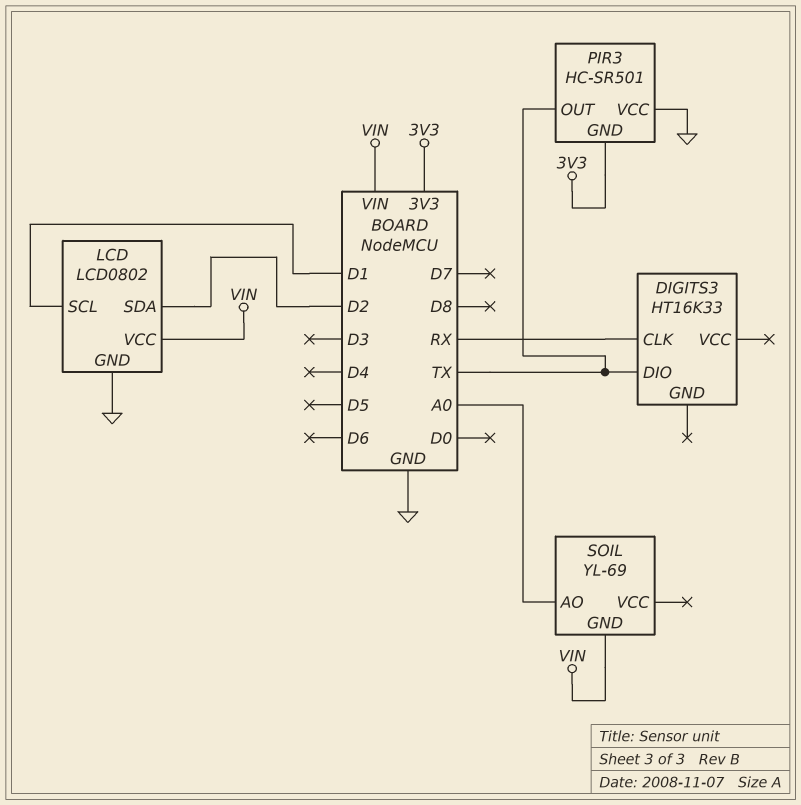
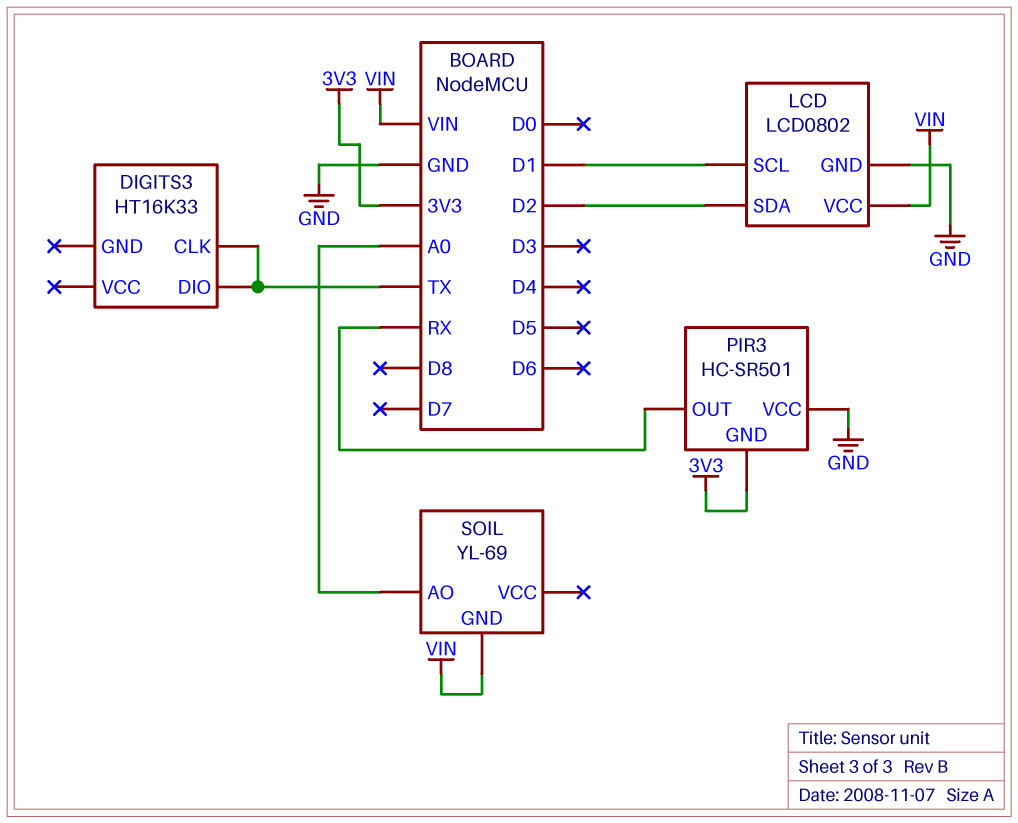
DIGITS3 pin CLK: RX -> TX
PIR3 pin OUT: TX -> RX

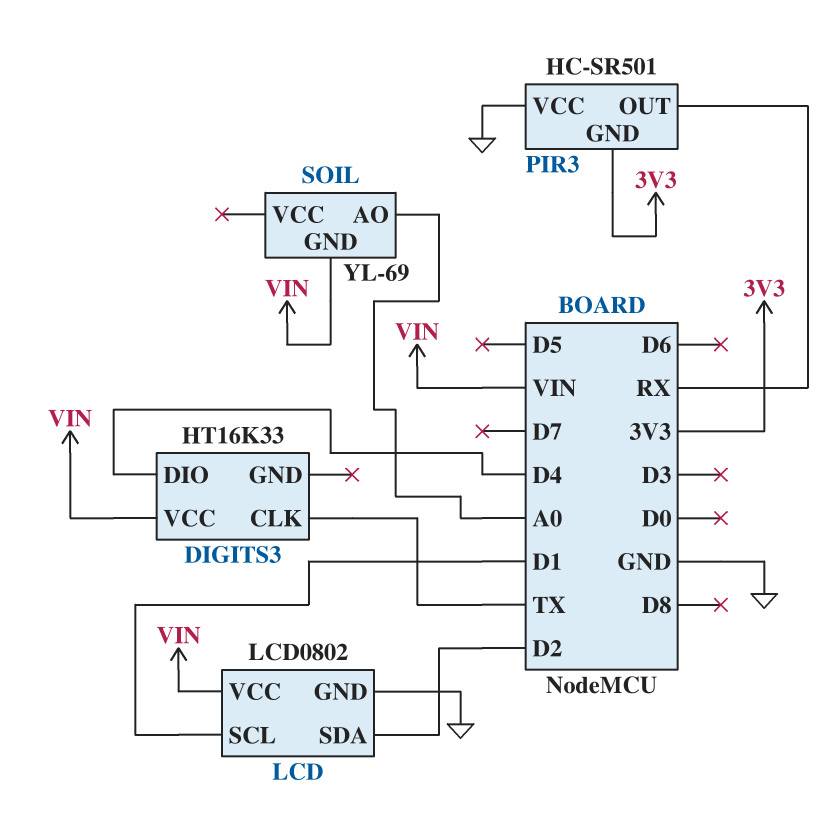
DIGITS3 pin DIO: TX -> D4
DIGITS3 pin VCC: none -> VIN

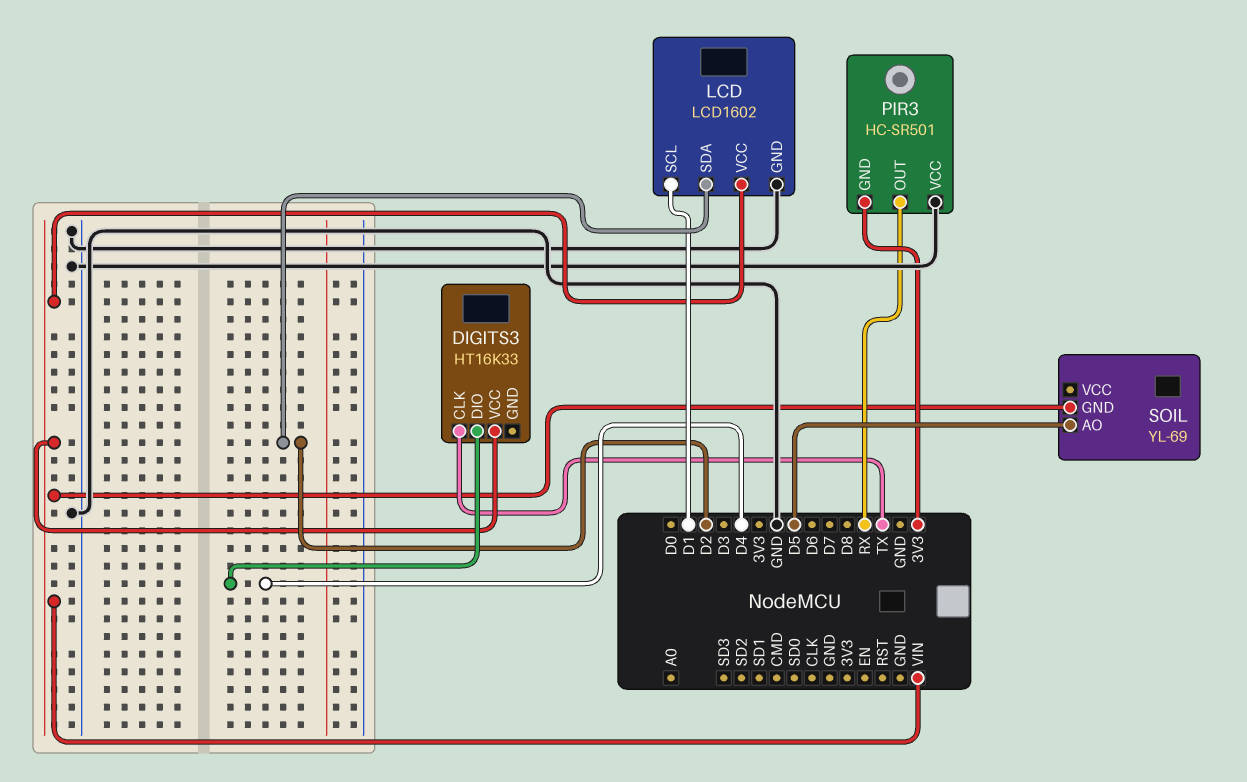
LCD: LCD0802 -> LCD1602
SOIL pin AO: A0 -> D5

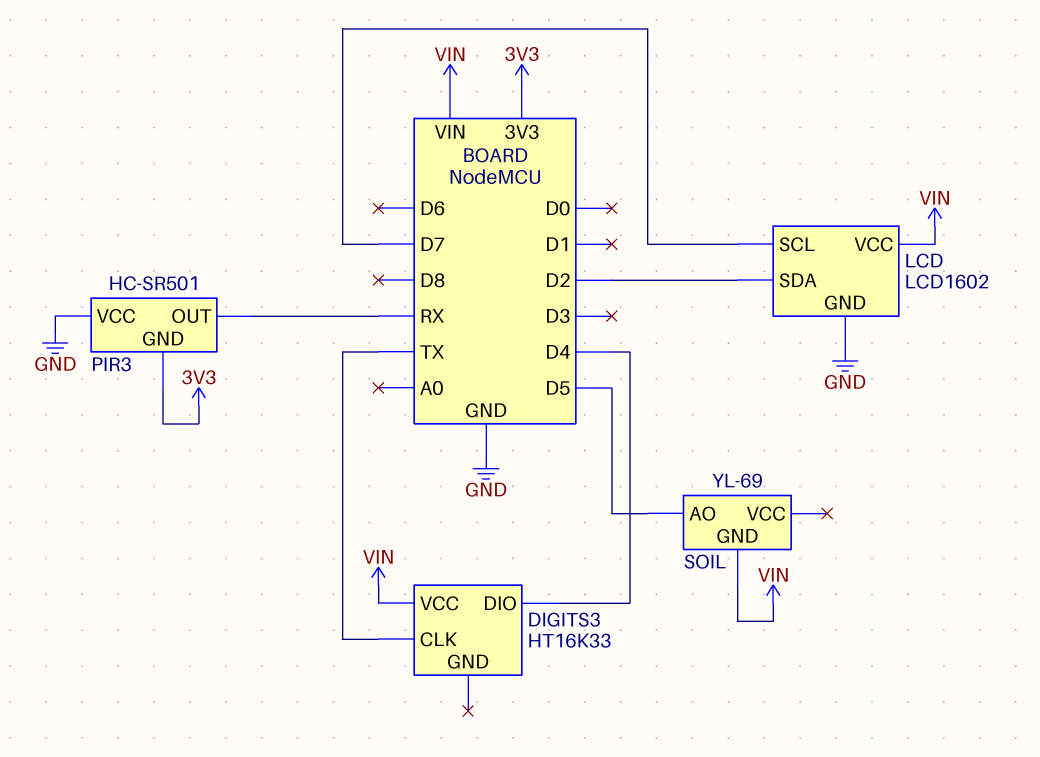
LCD pin SCL: D1 -> D7

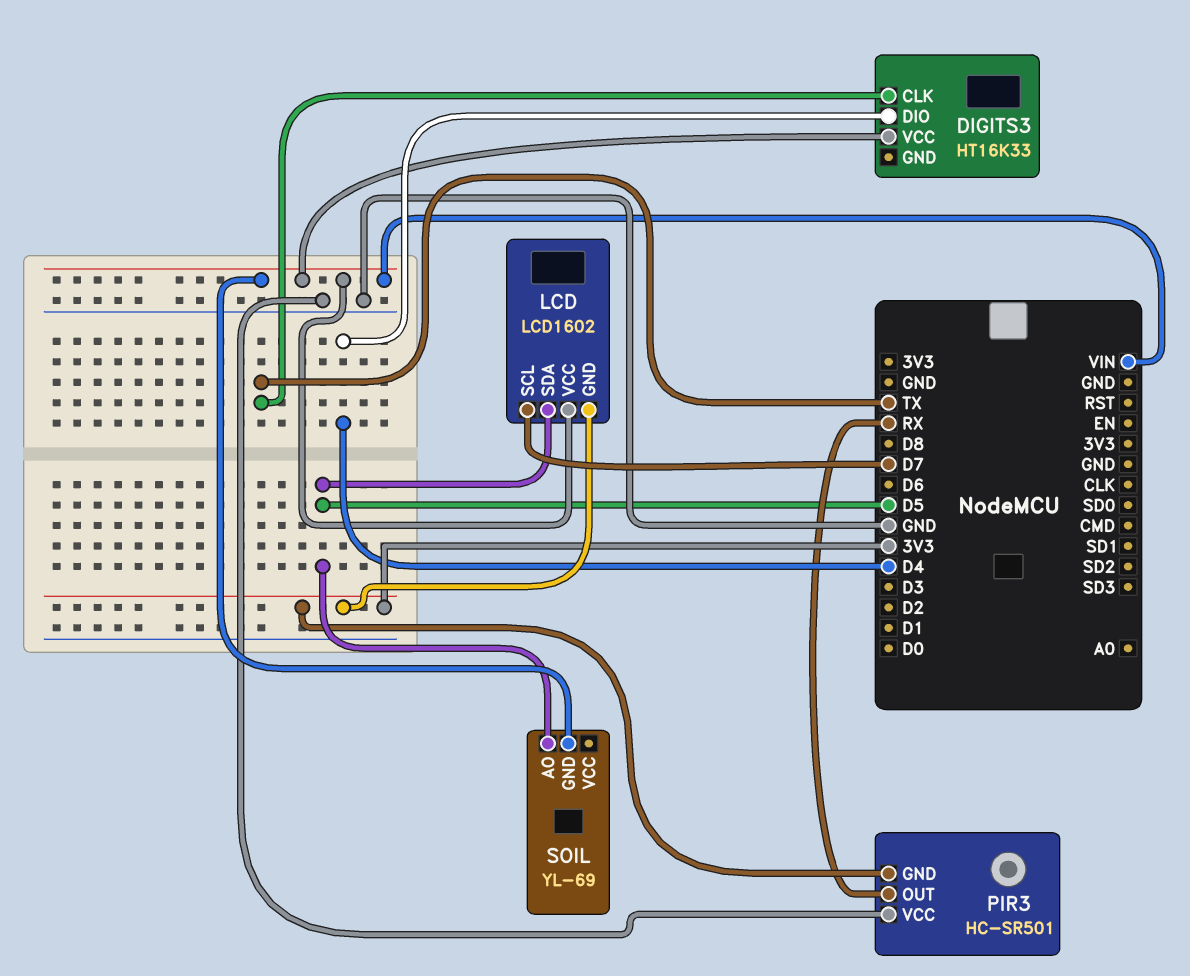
LCD pin GND: GND -> 3V3
LCD pin SDA: D2 -> D5

